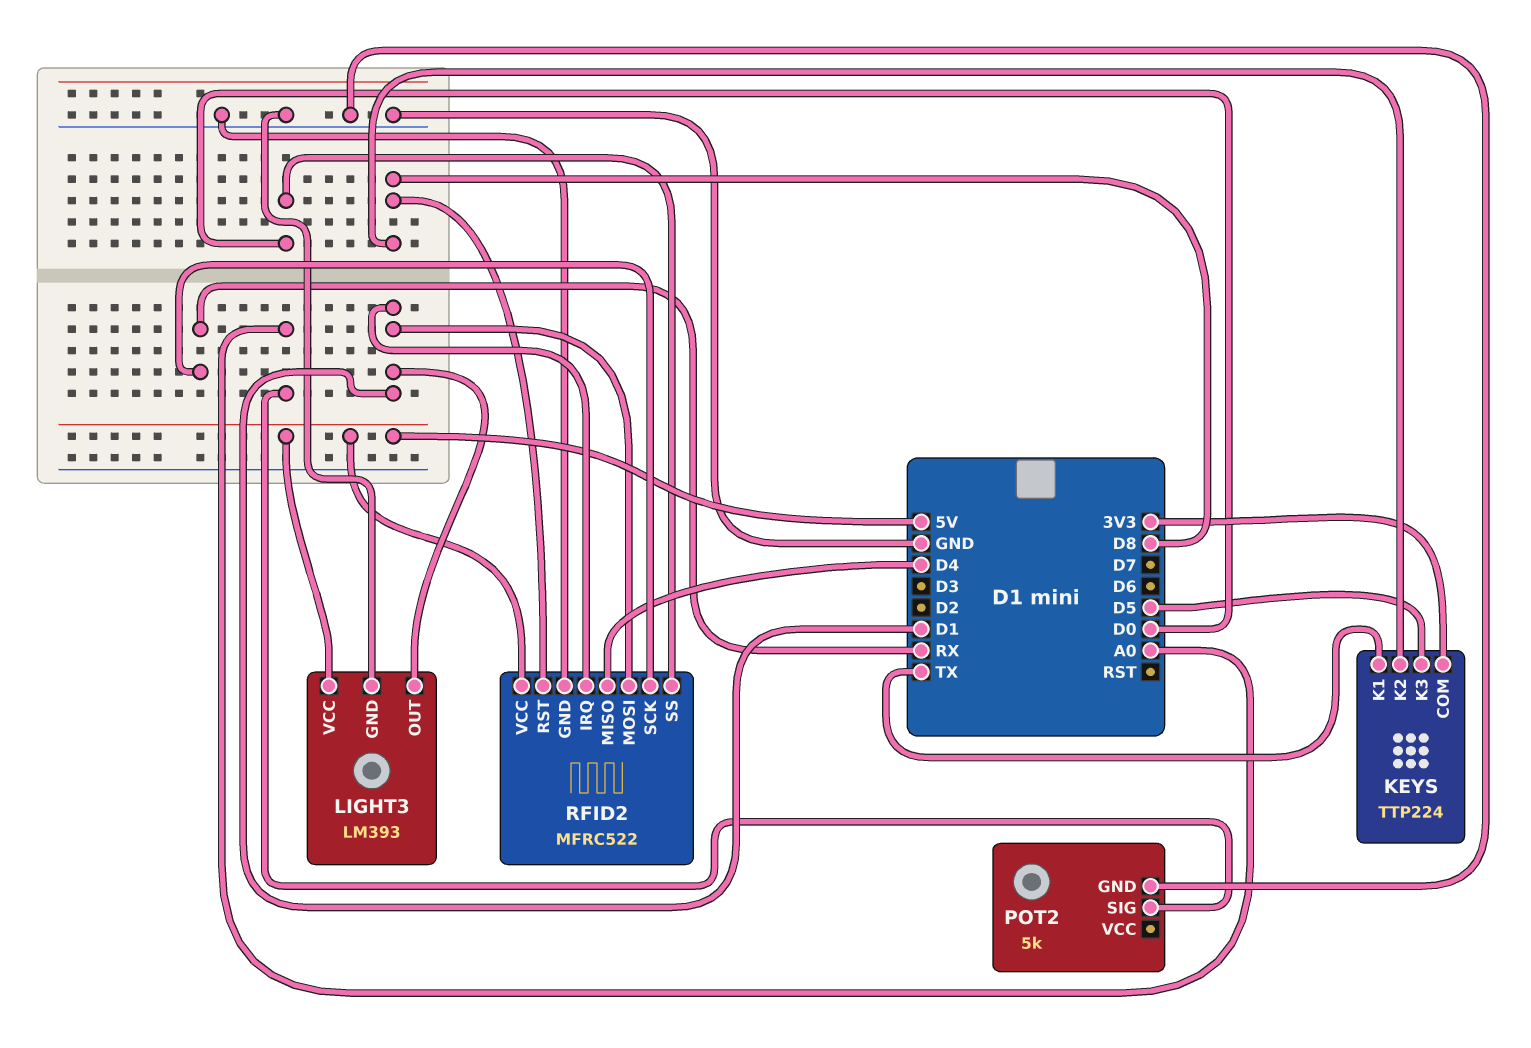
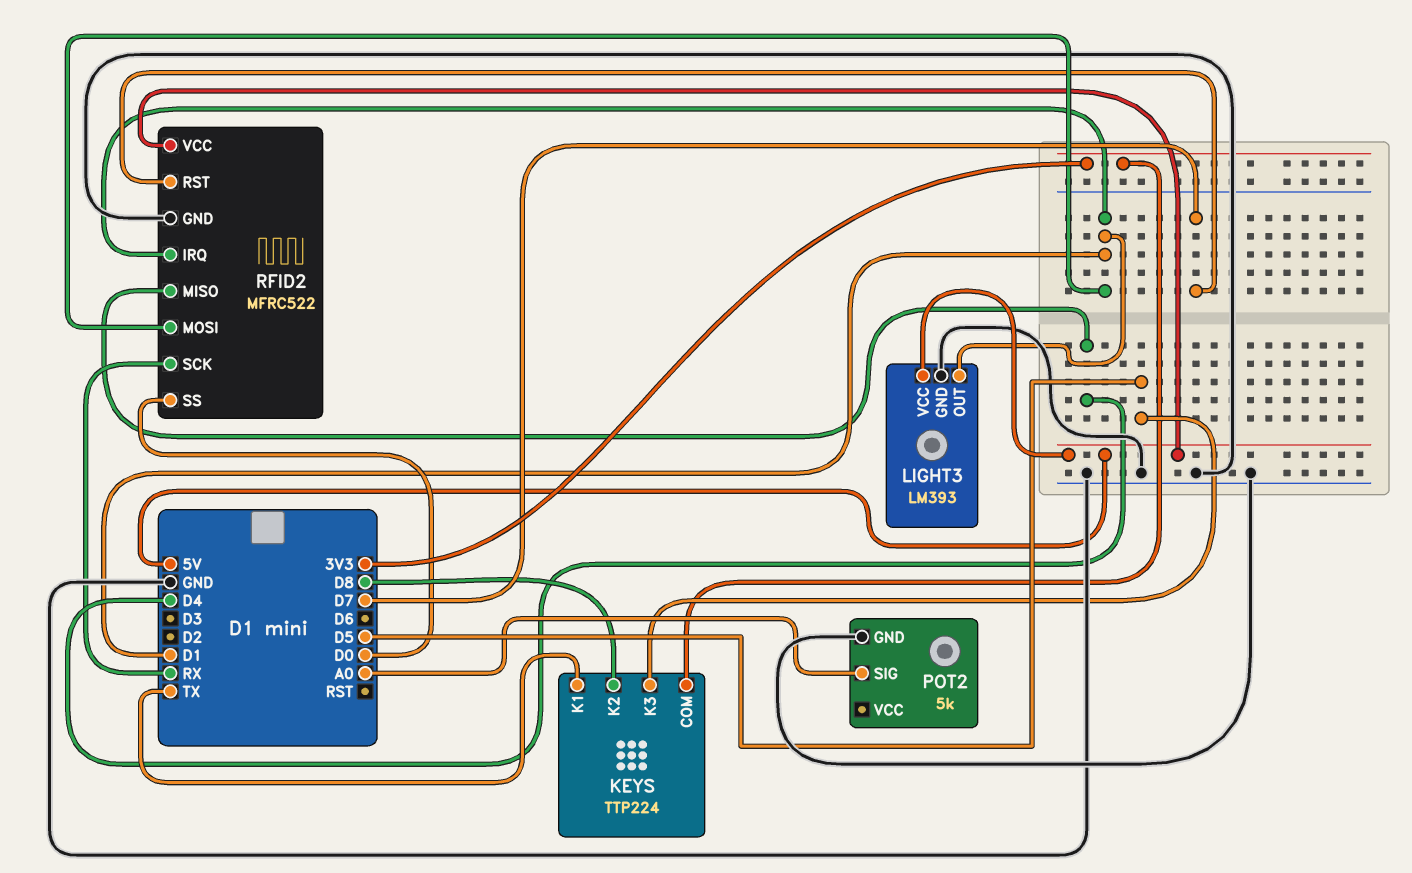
RFID2 pin RST: D8 -> D7

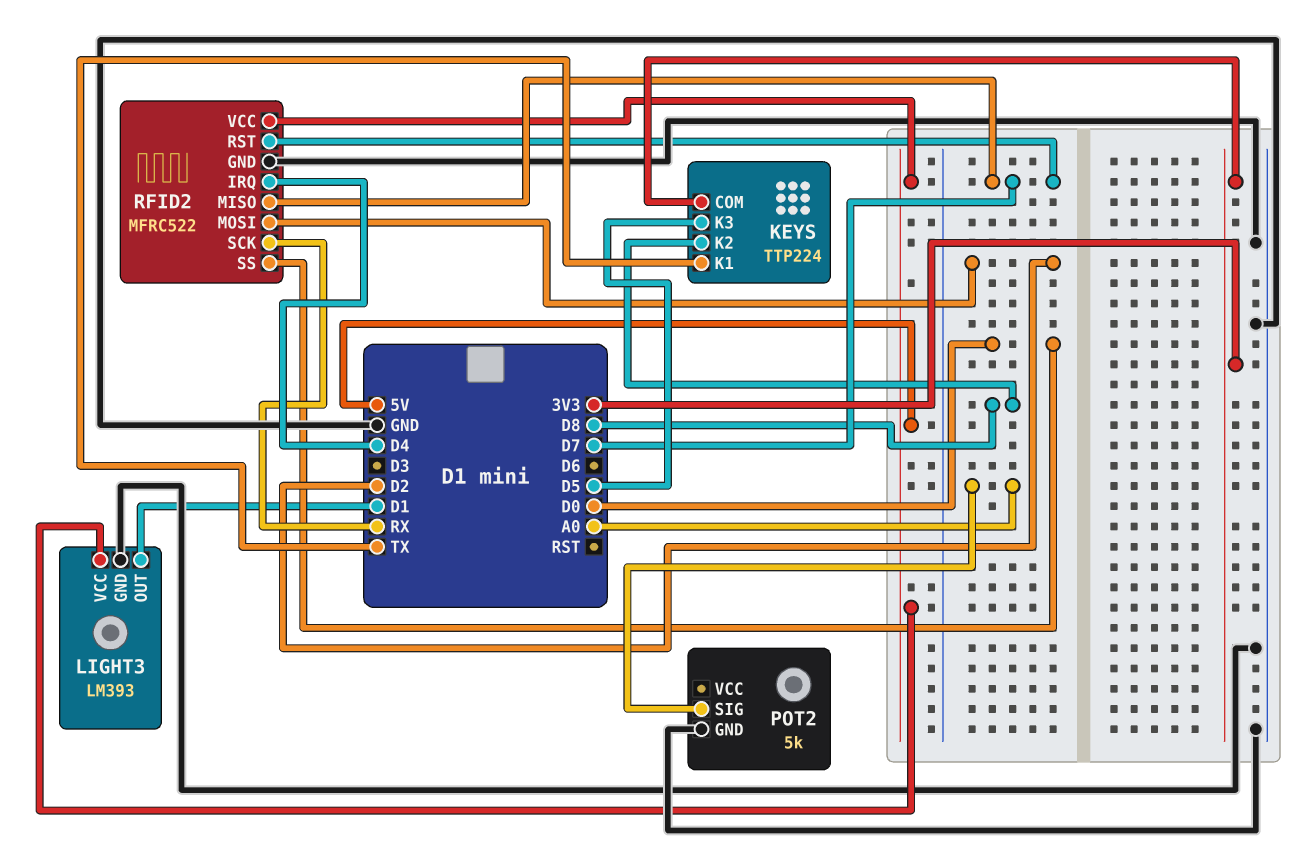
RFID2 pin IRQ: D1 -> D4
RFID2 pin MISO: D4 -> D7
RFID2 pin MOSI: D1 -> D2

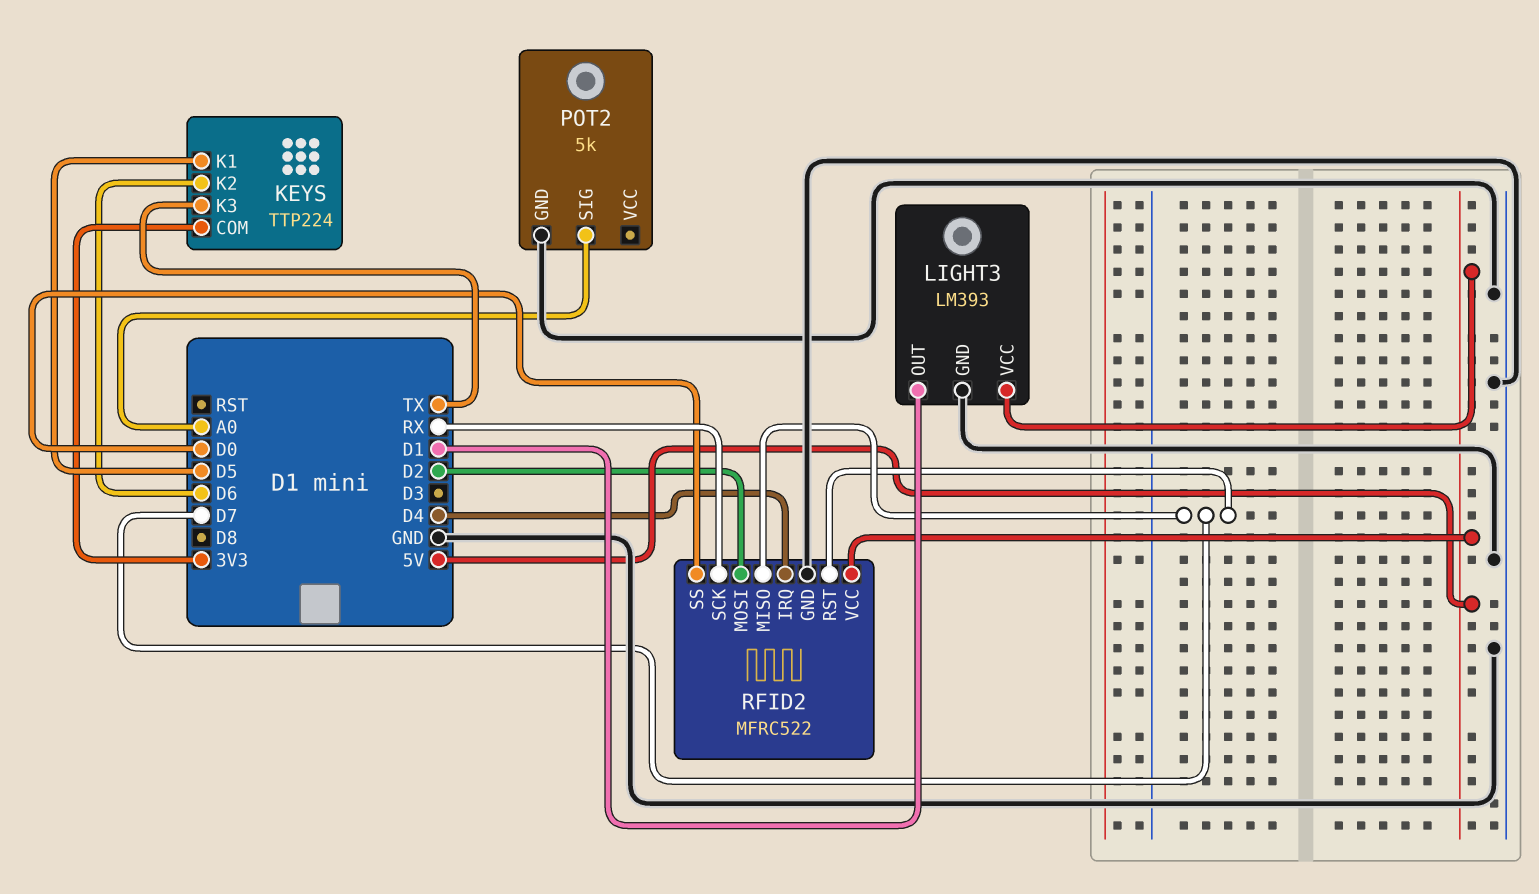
KEYS pin K1: TX -> D5
KEYS pin K2: D8 -> D6
KEYS pin K3: D5 -> TX

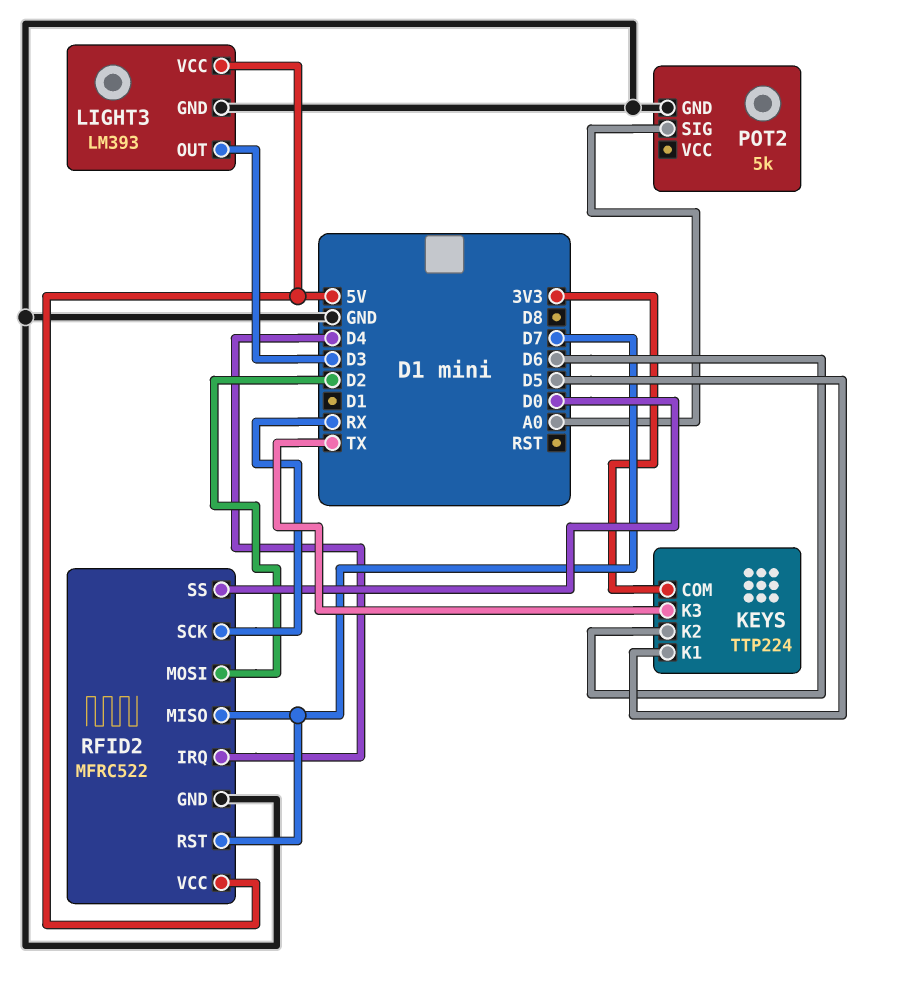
LIGHT3 pin OUT: D1 -> D3

